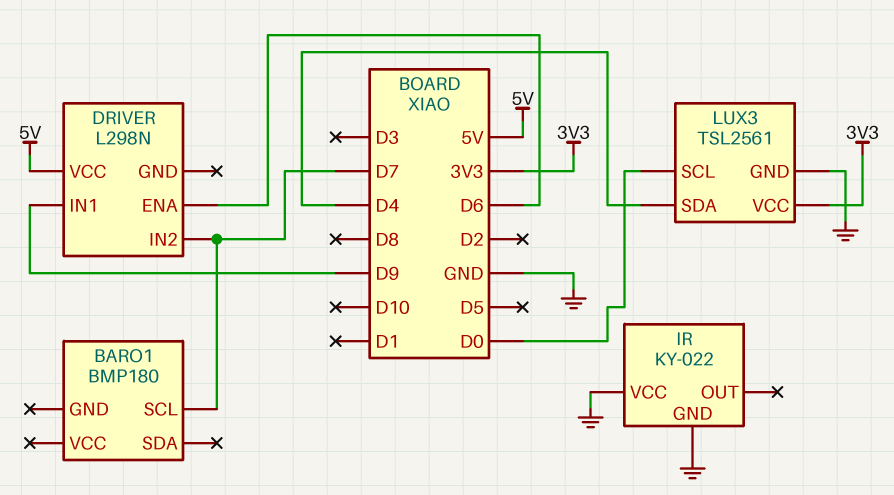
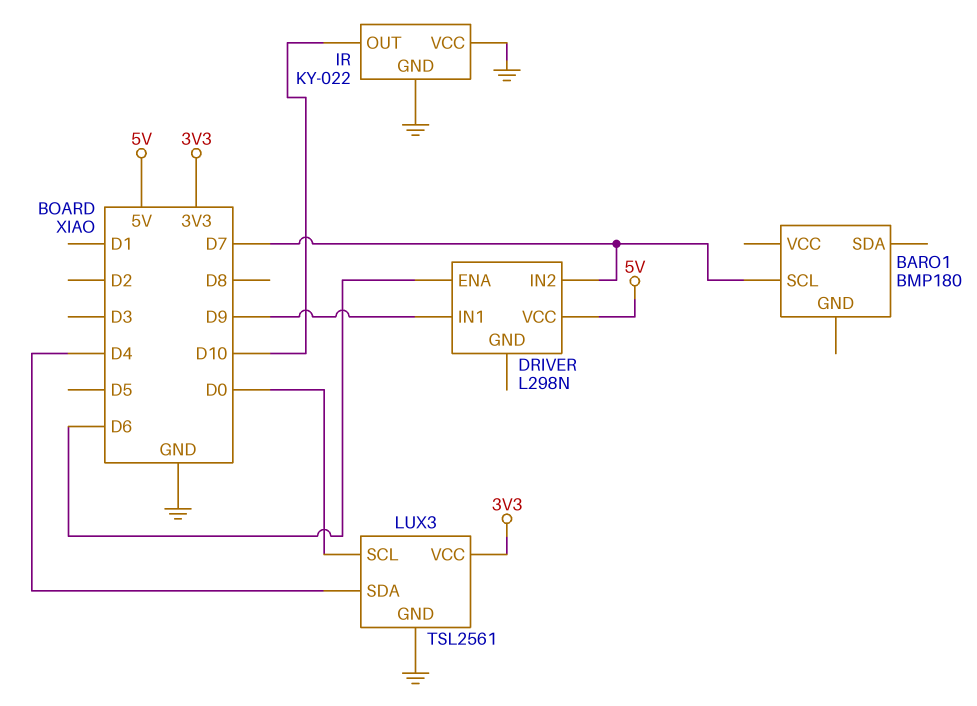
IR pin OUT: none -> D10

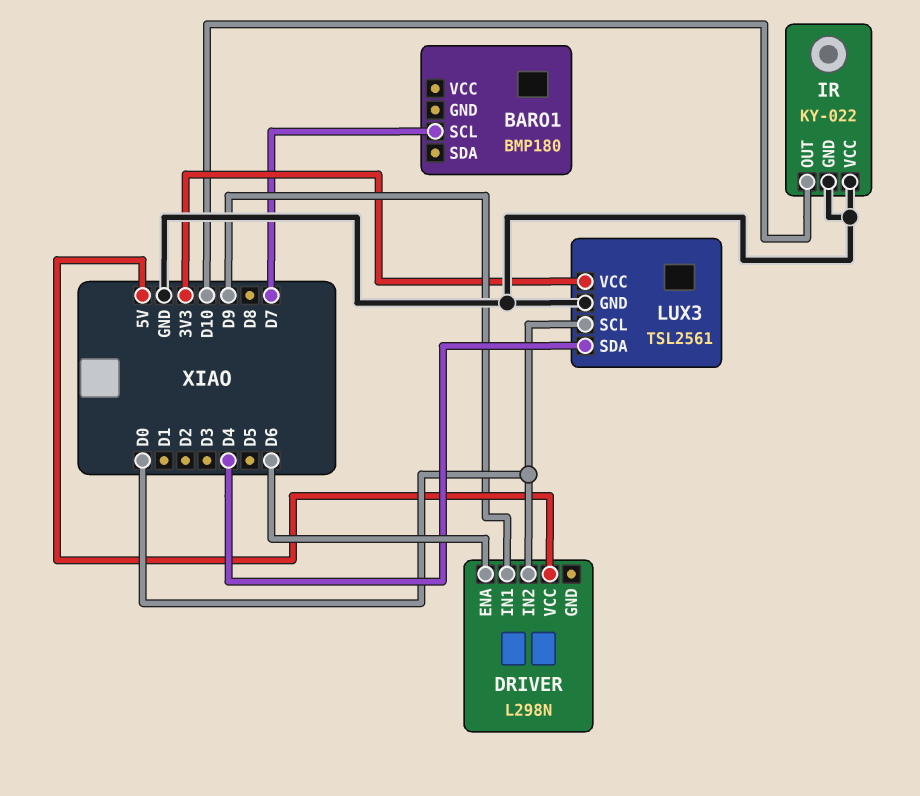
DRIVER pin IN2: D7 -> D0

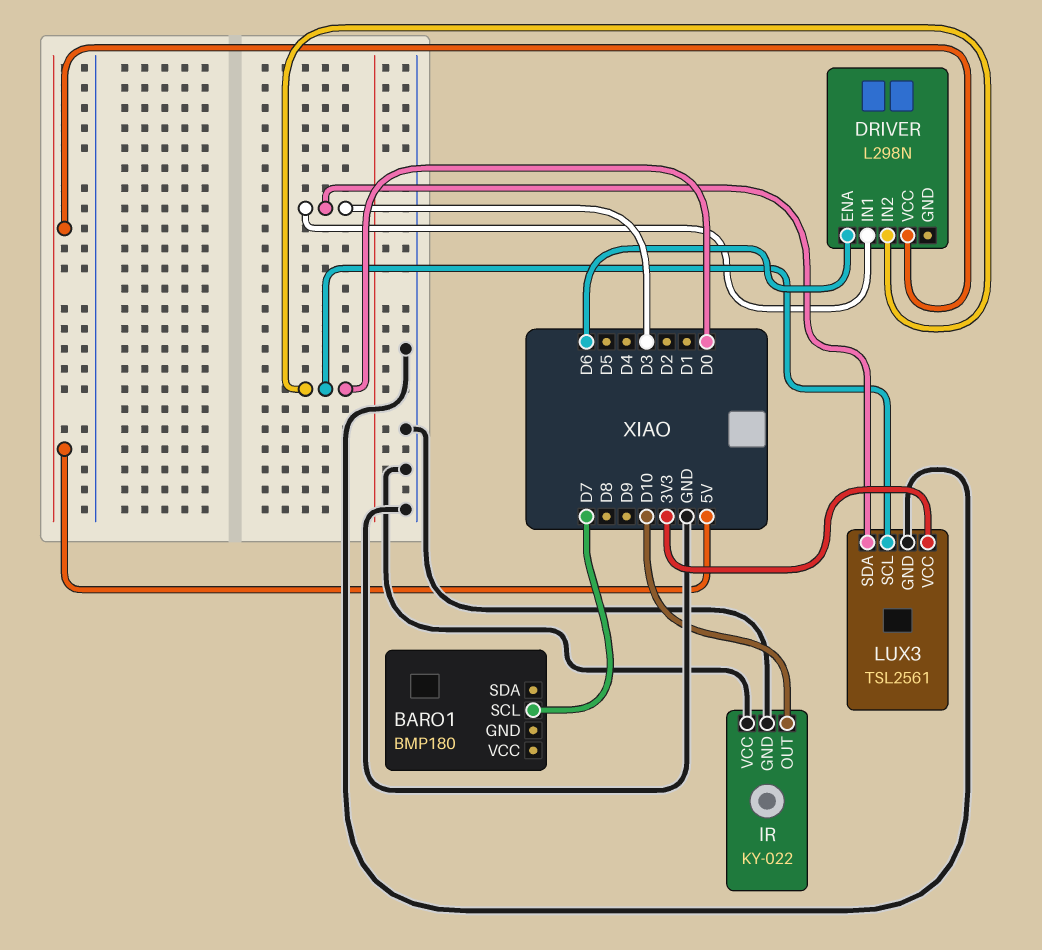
DRIVER pin IN1: D9 -> D3
LUX3 pin SDA: D4 -> D3

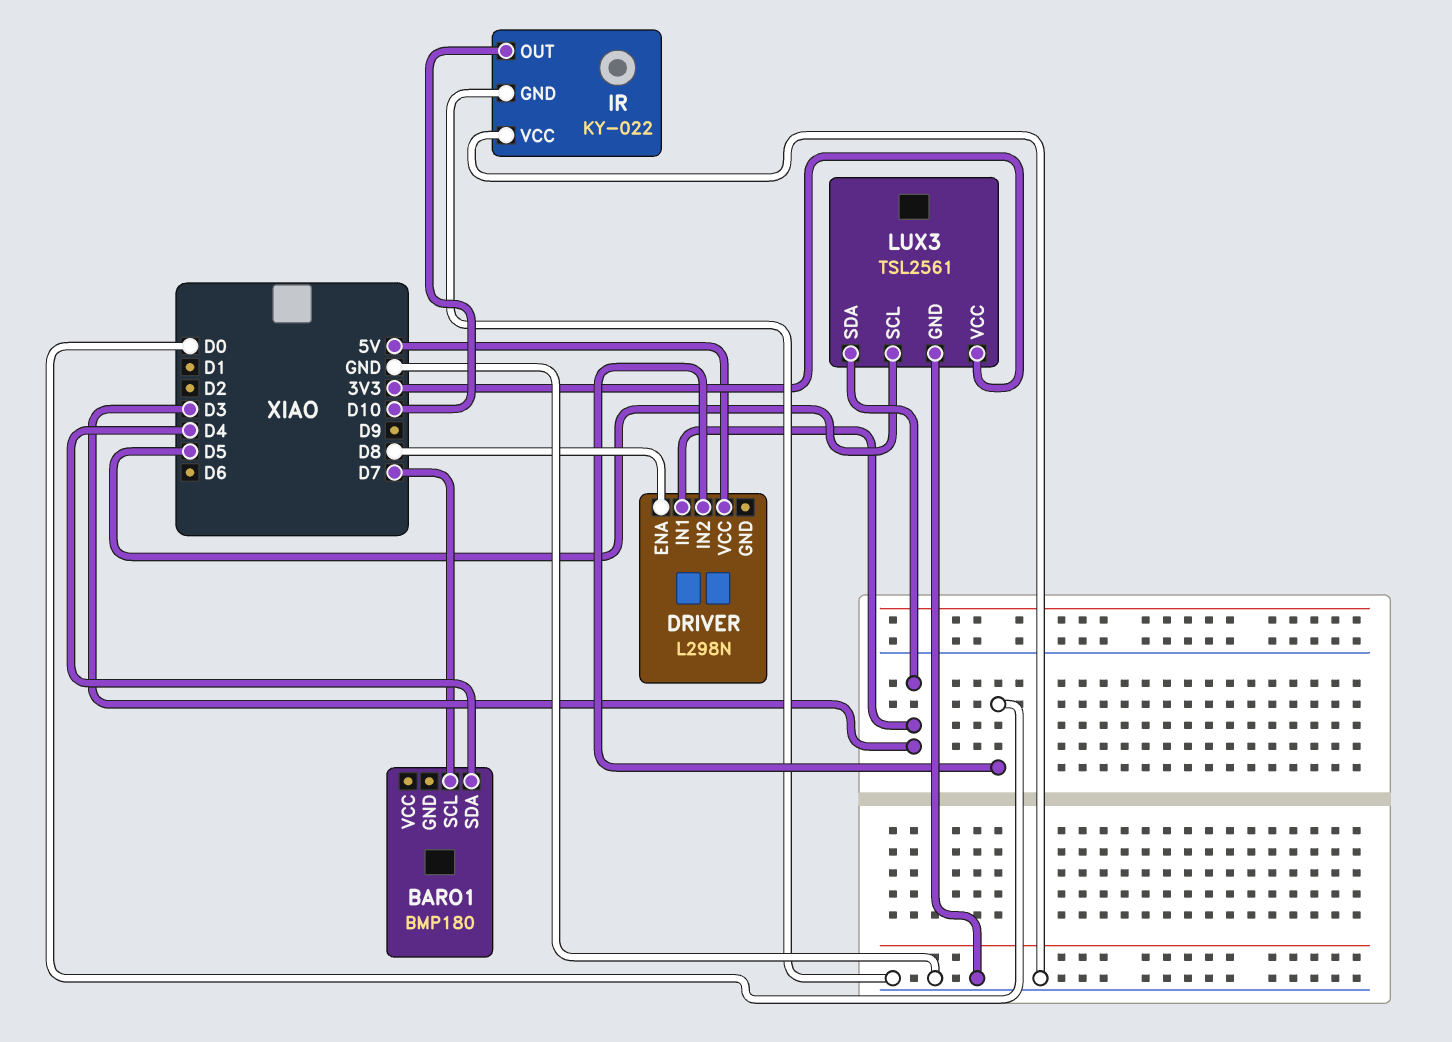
BARO1 pin SDA: none -> D4
DRIVER pin ENA: D6 -> D8
LUX3 pin SCL: D0 -> D5

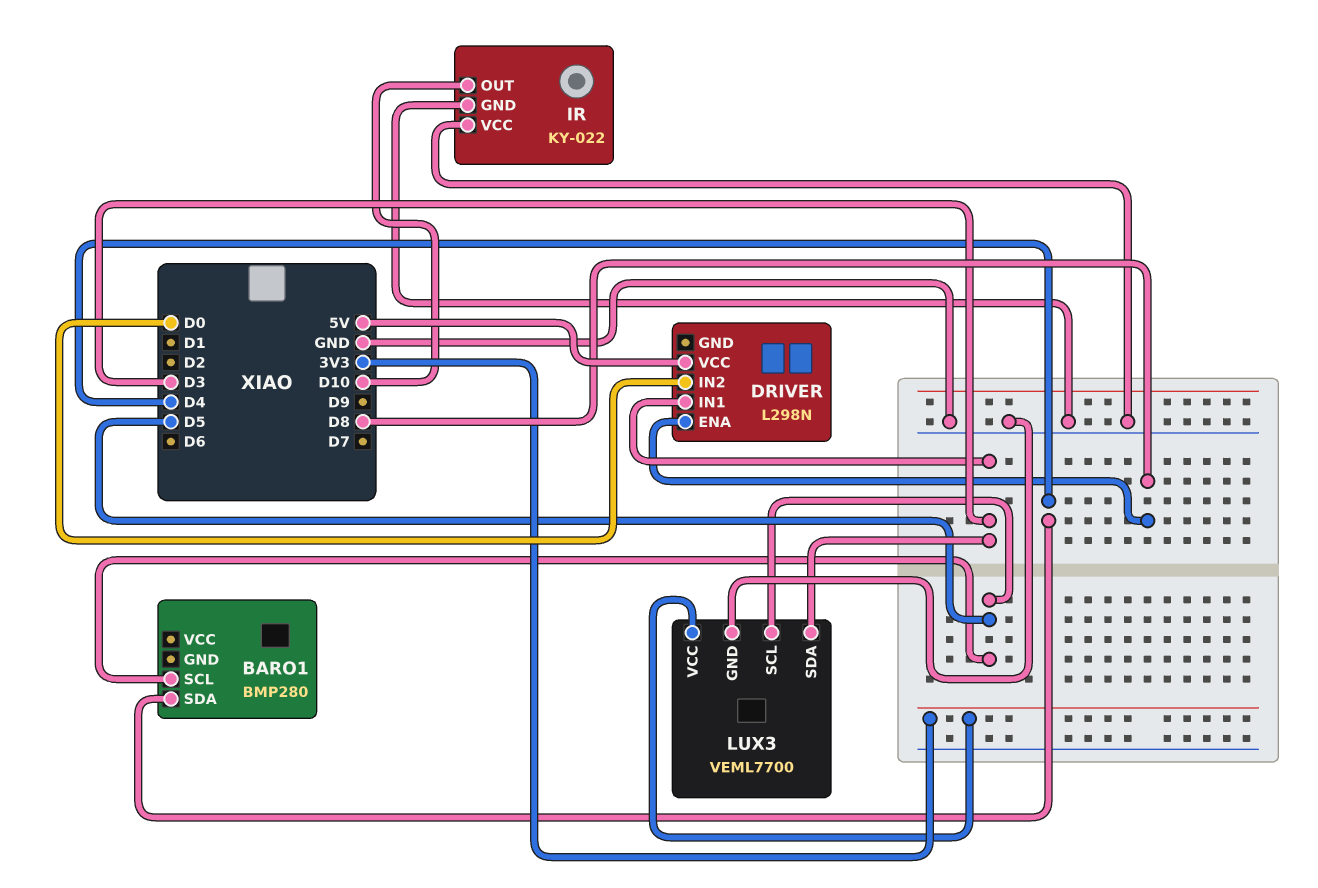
BARO1: BMP180 -> BMP280
BARO1 pin SCL: D7 -> D5
LUX3: TSL2561 -> VEML7700

